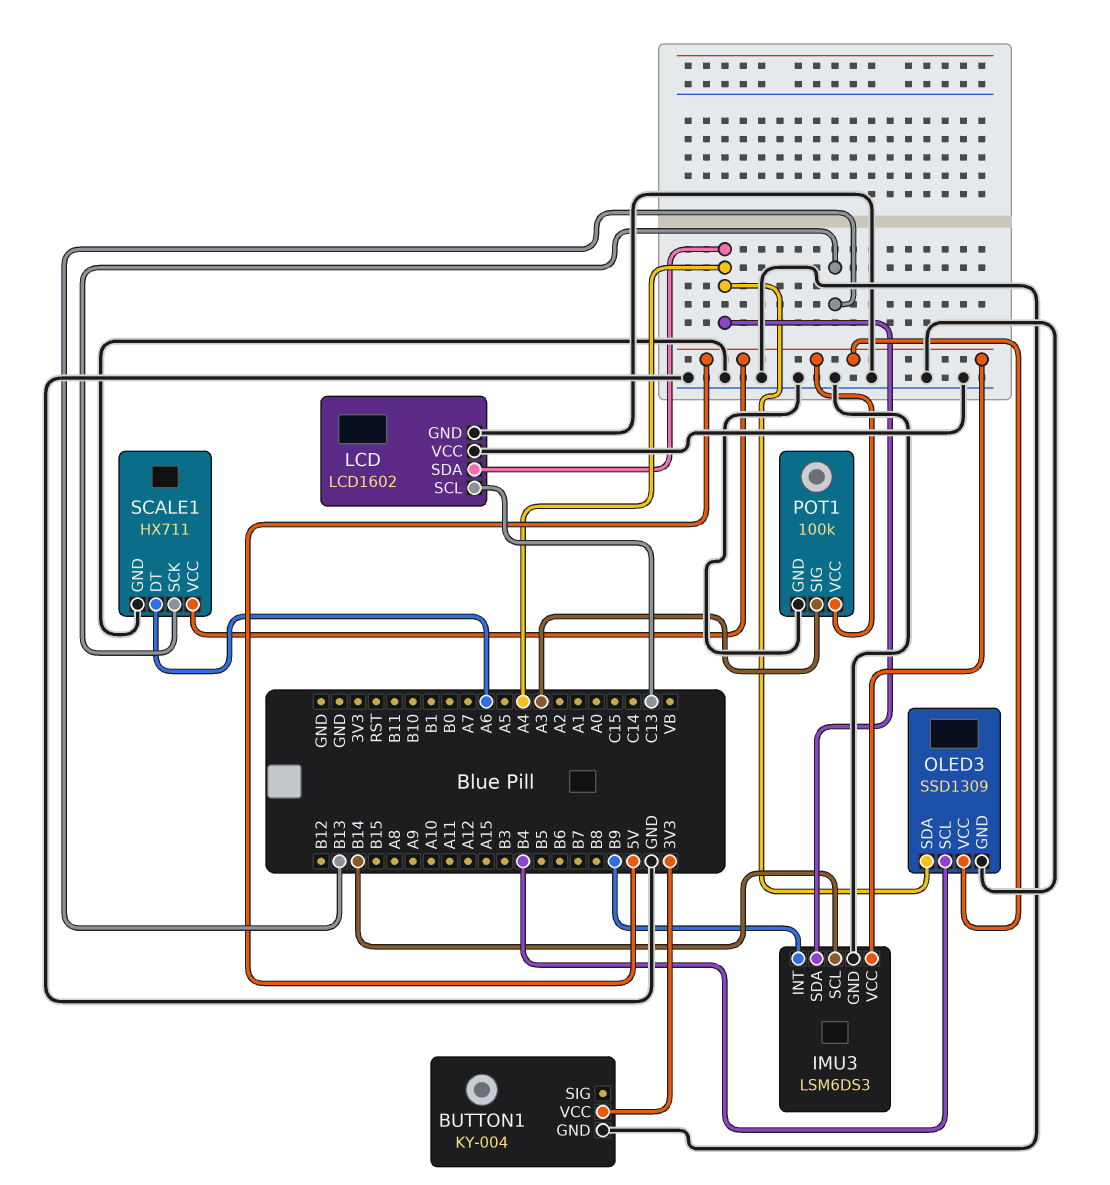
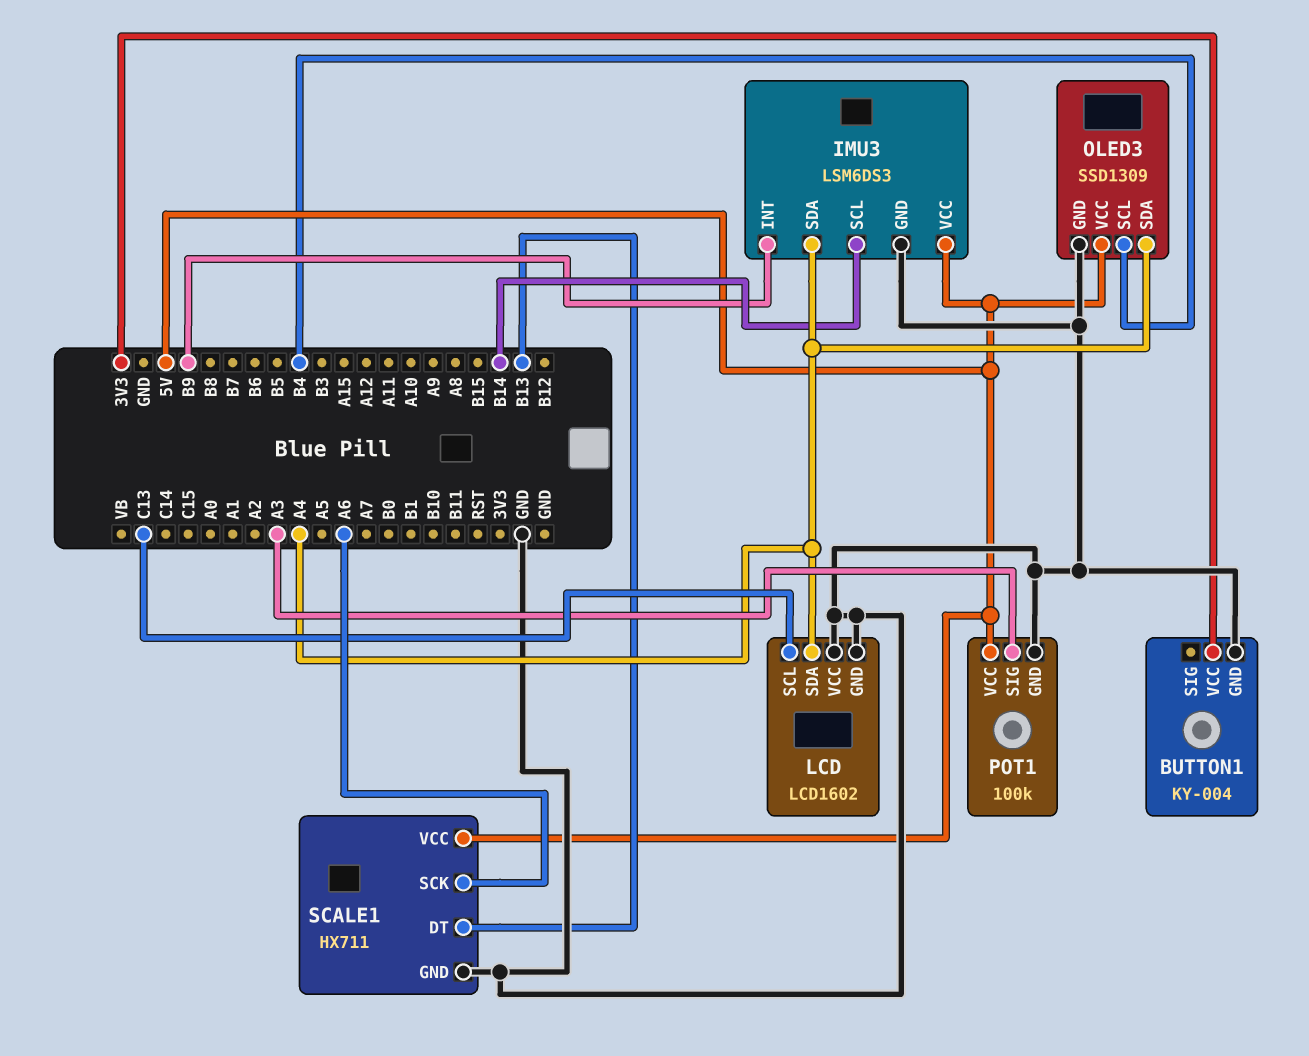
SCALE1 pin DT: A6 -> B13
SCALE1 pin SCK: B13 -> A6

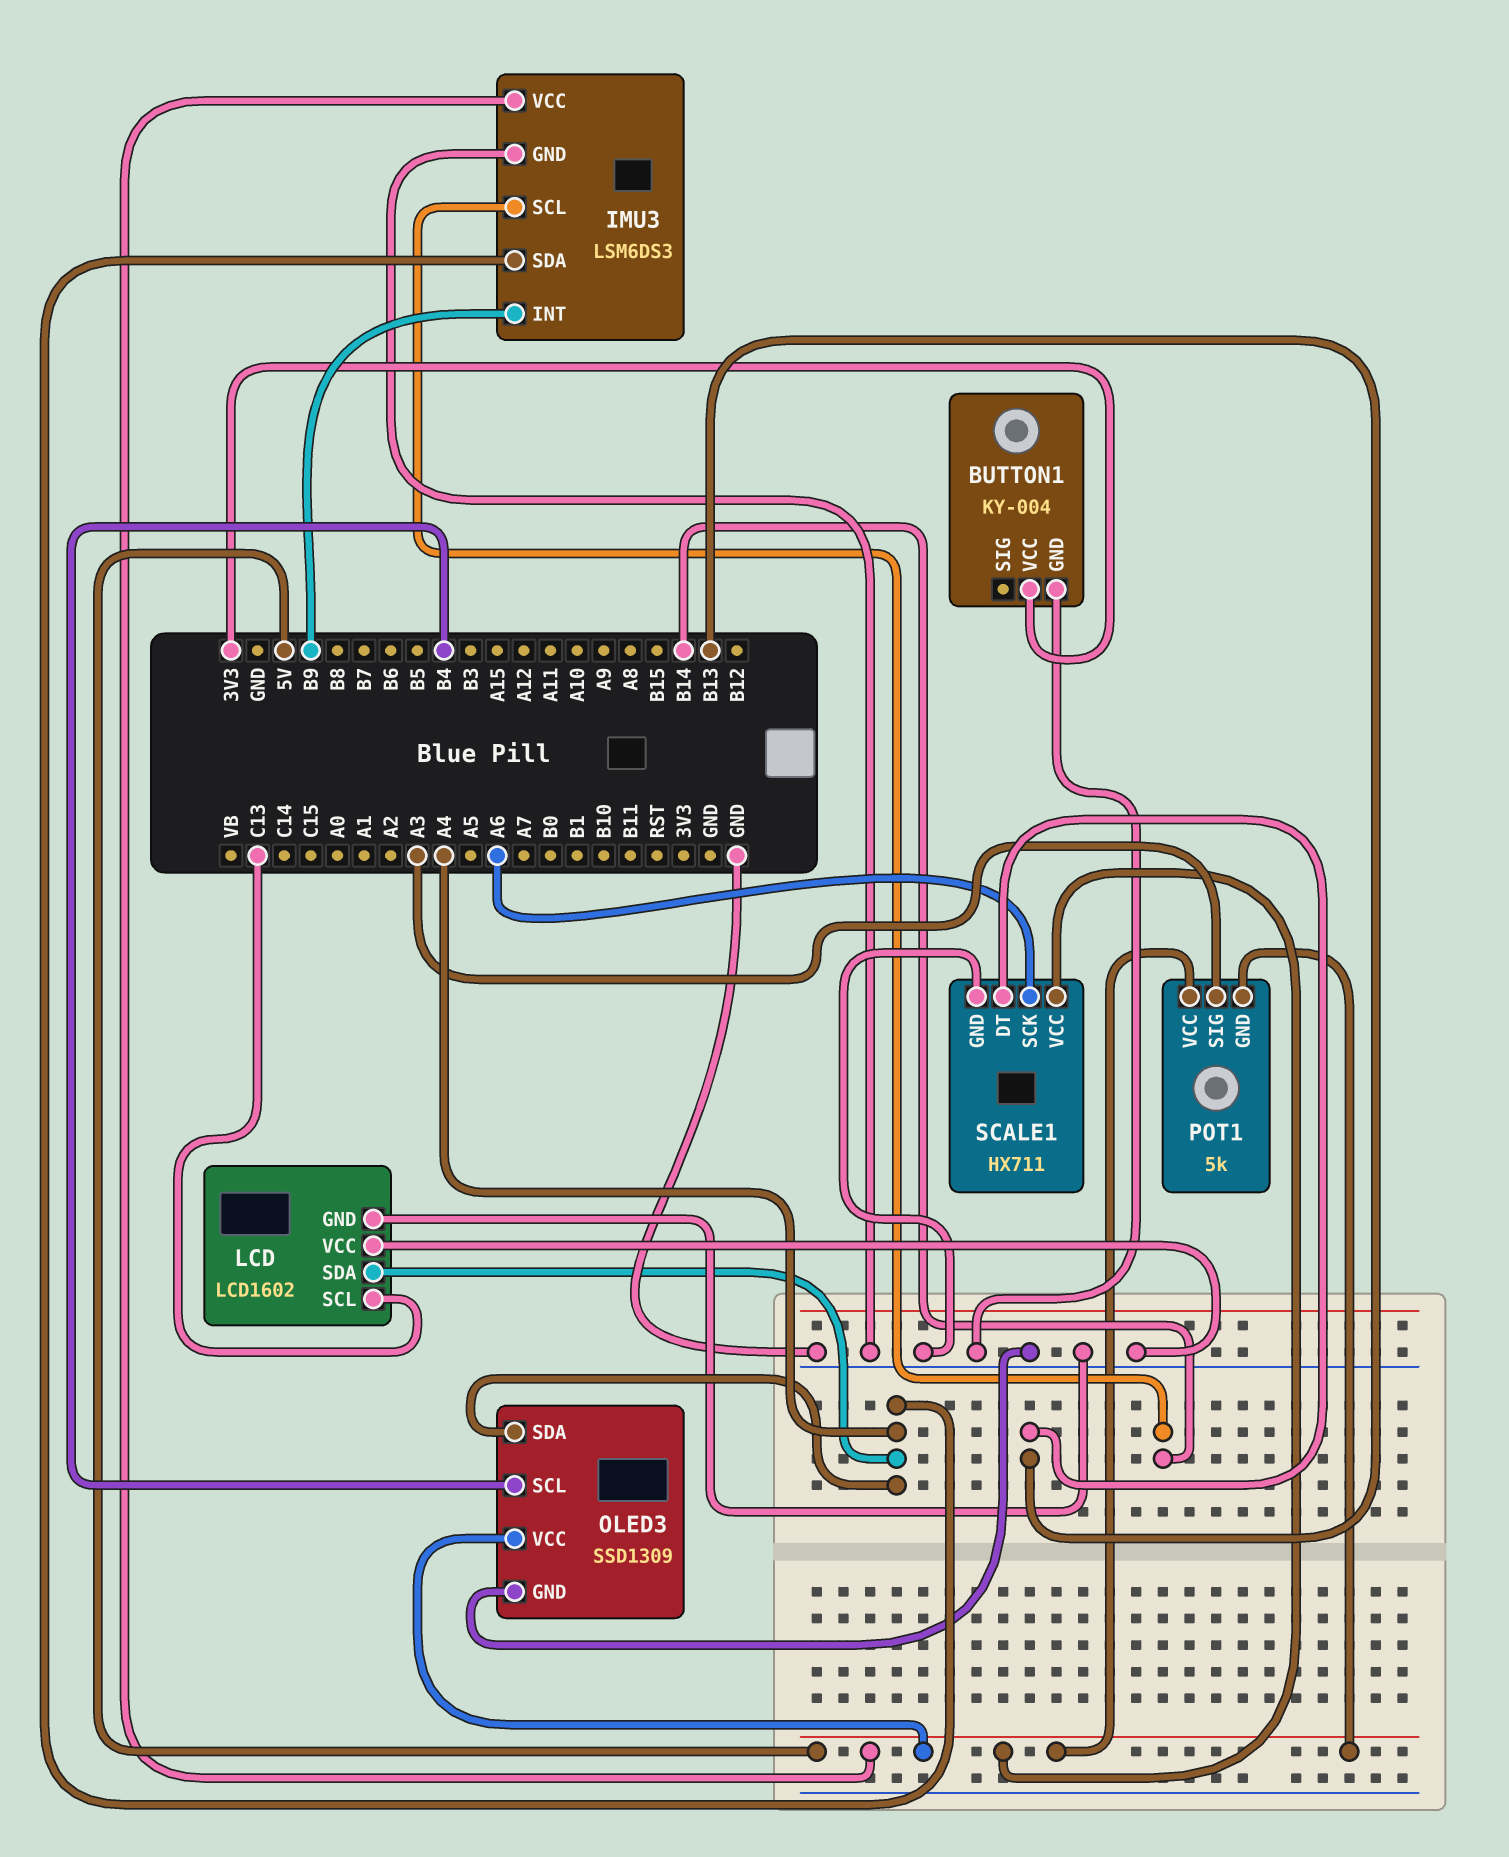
POT1: 100k -> 5k
POT1 pin GND: GND -> 5V

